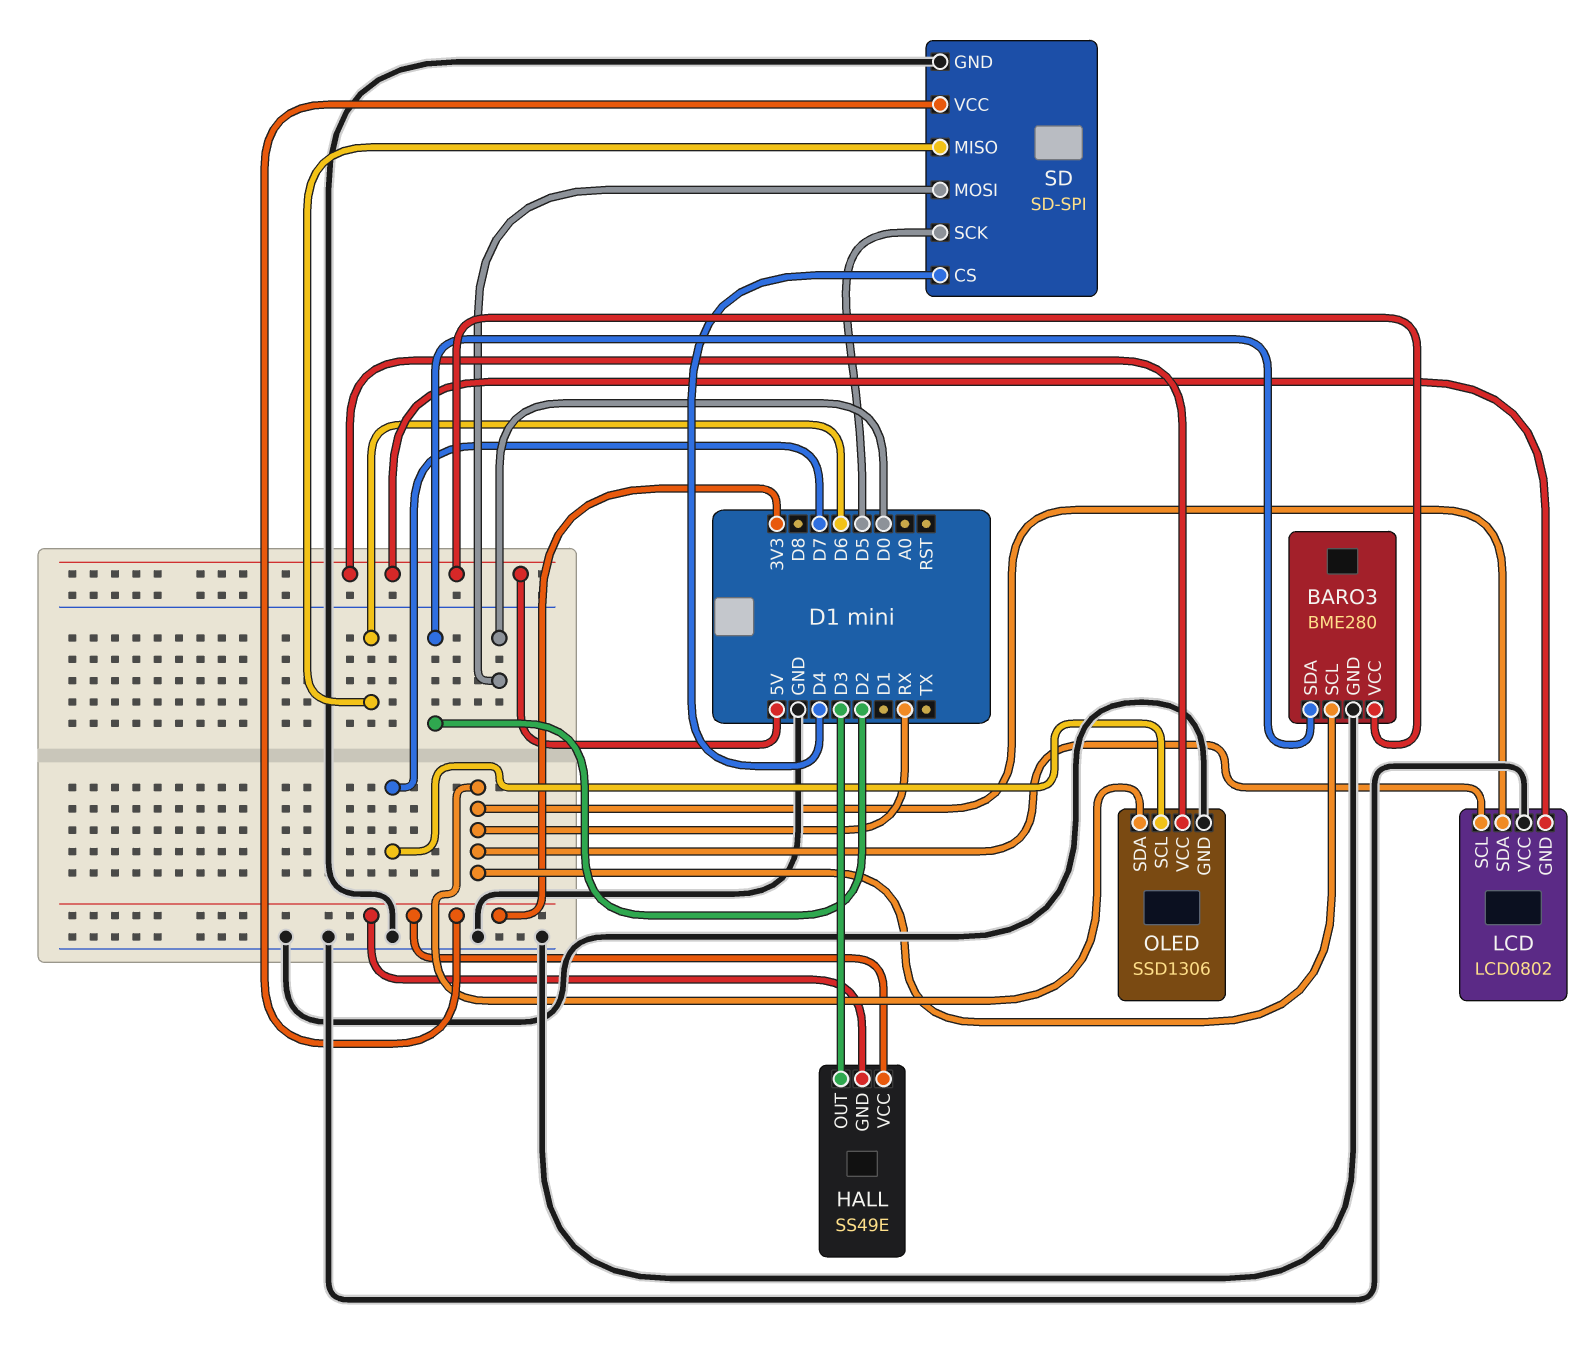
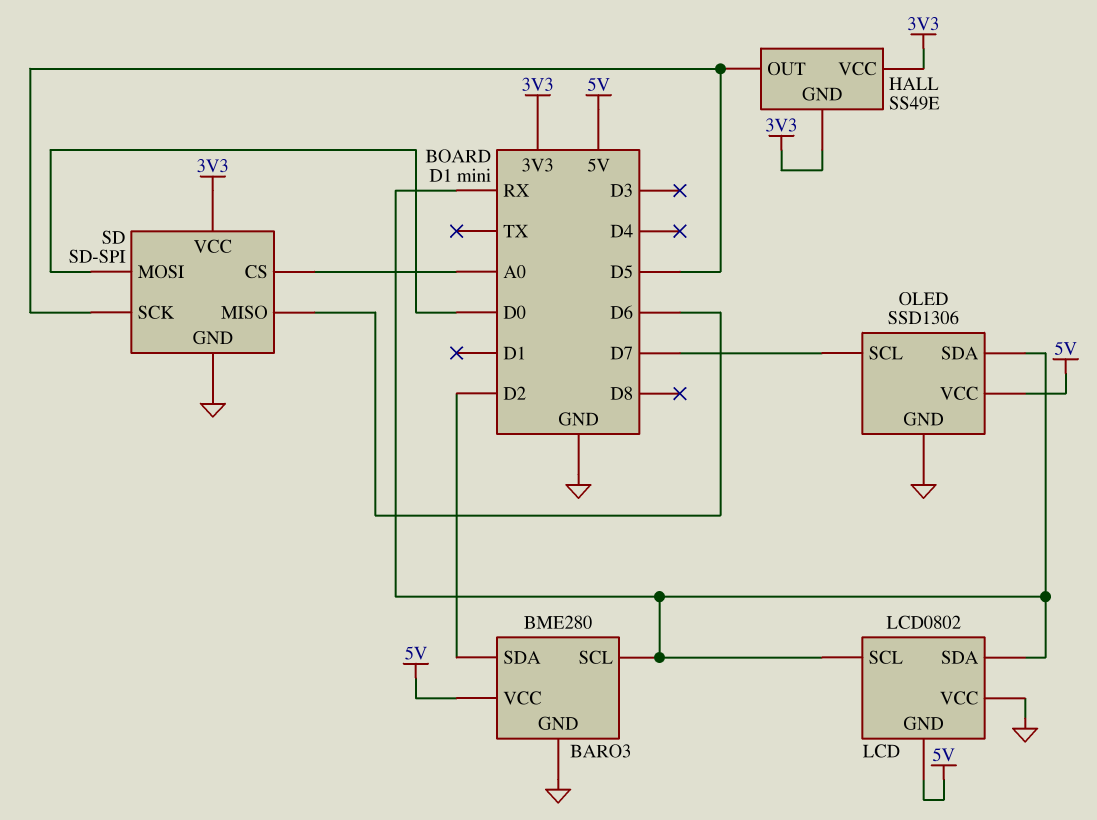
HALL pin OUT: D3 -> D5
SD pin CS: D4 -> A0

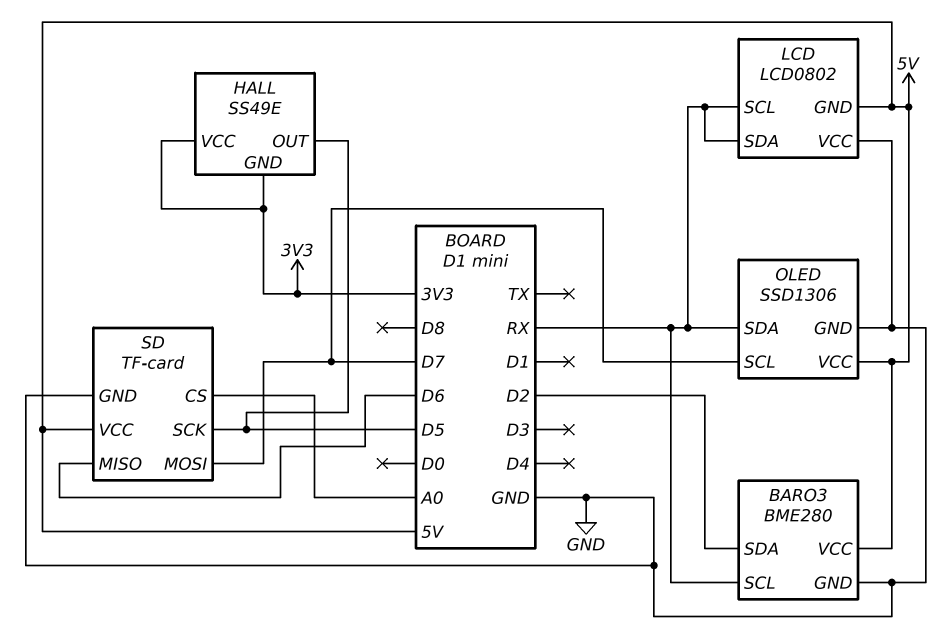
SD: SD-SPI -> TF-card
SD pin MOSI: D0 -> D7
SD pin VCC: 3V3 -> 5V

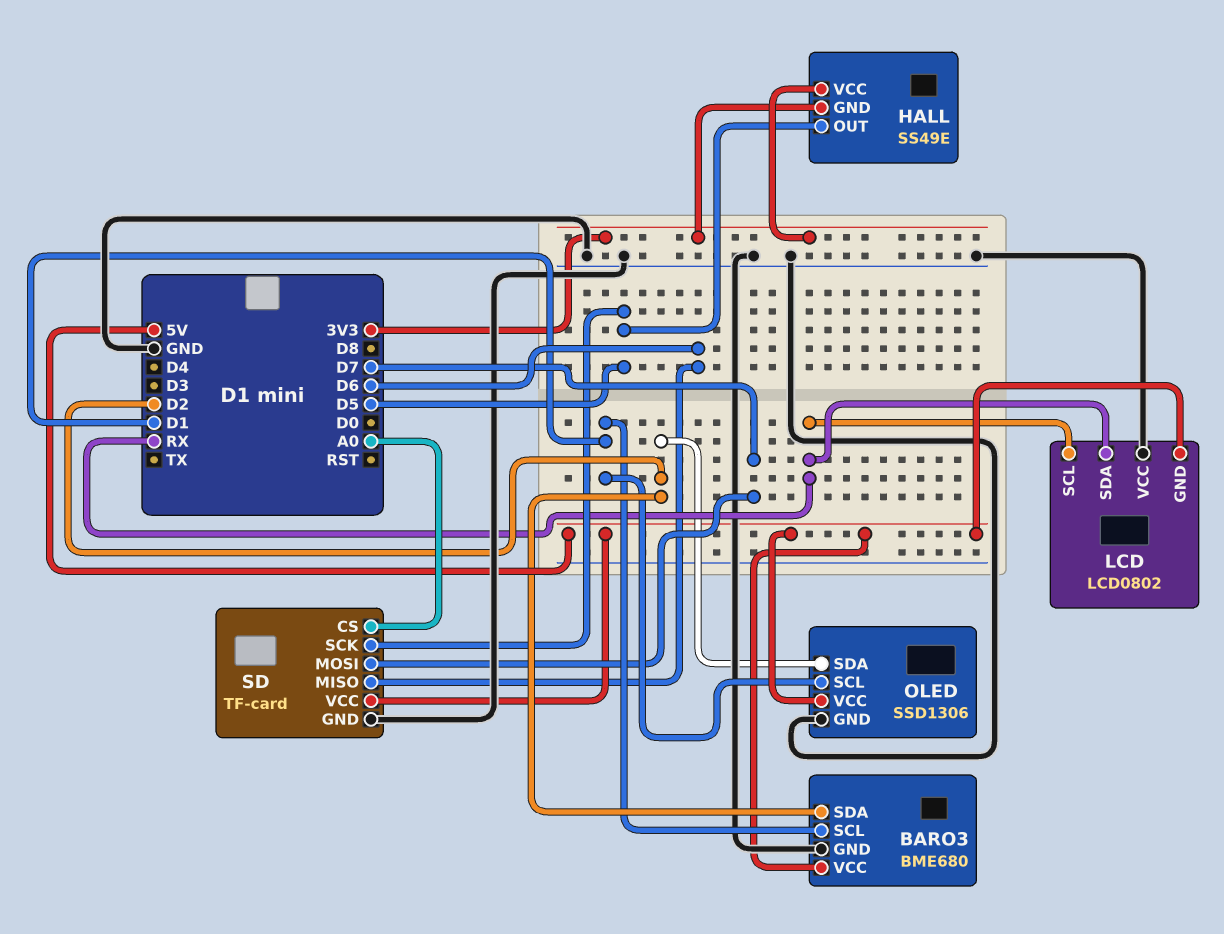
BARO3: BME280 -> BME680
BARO3 pin SCL: RX -> D1
OLED pin SCL: D7 -> D1
OLED pin SDA: RX -> D2

